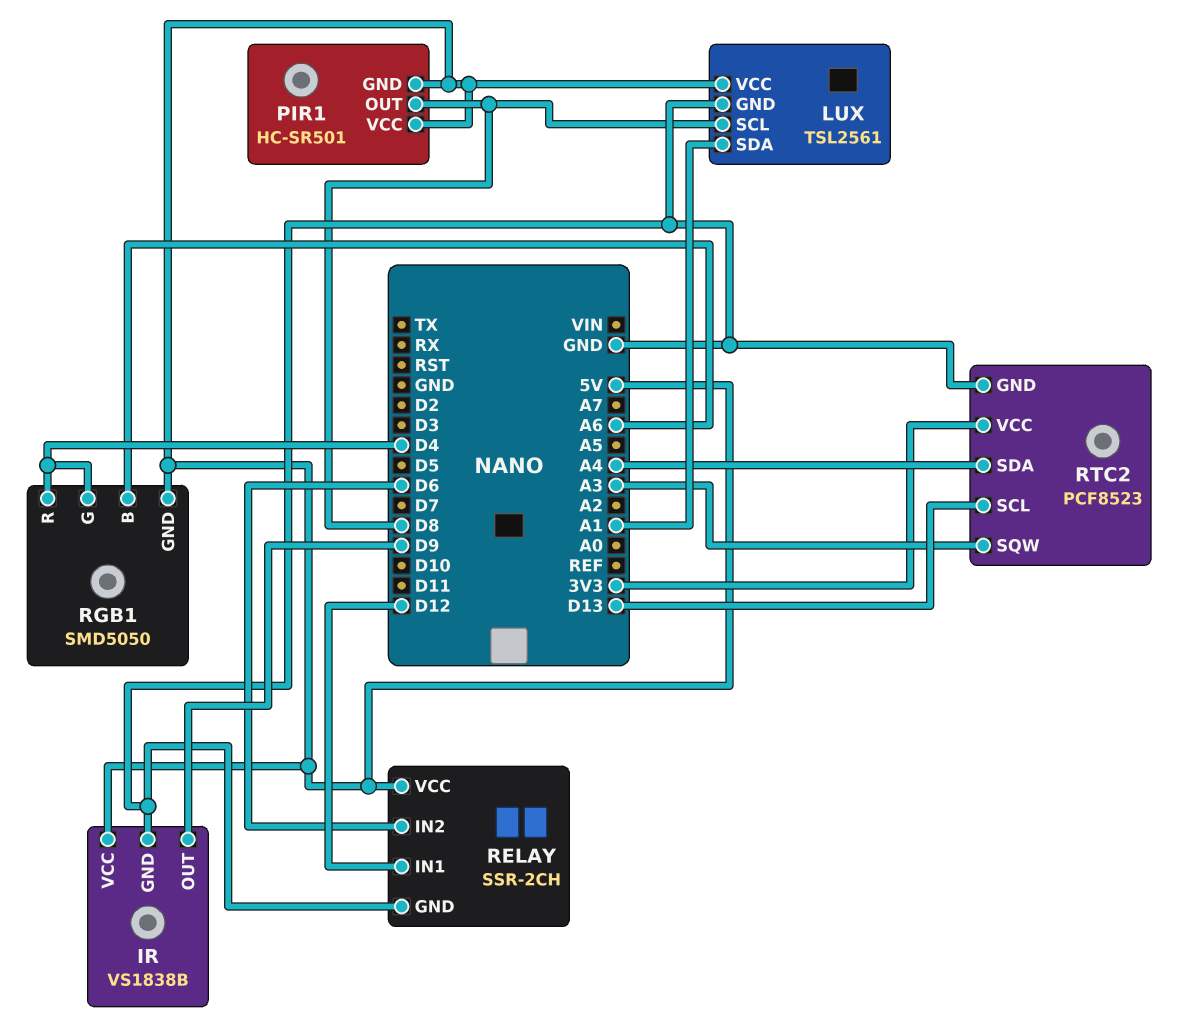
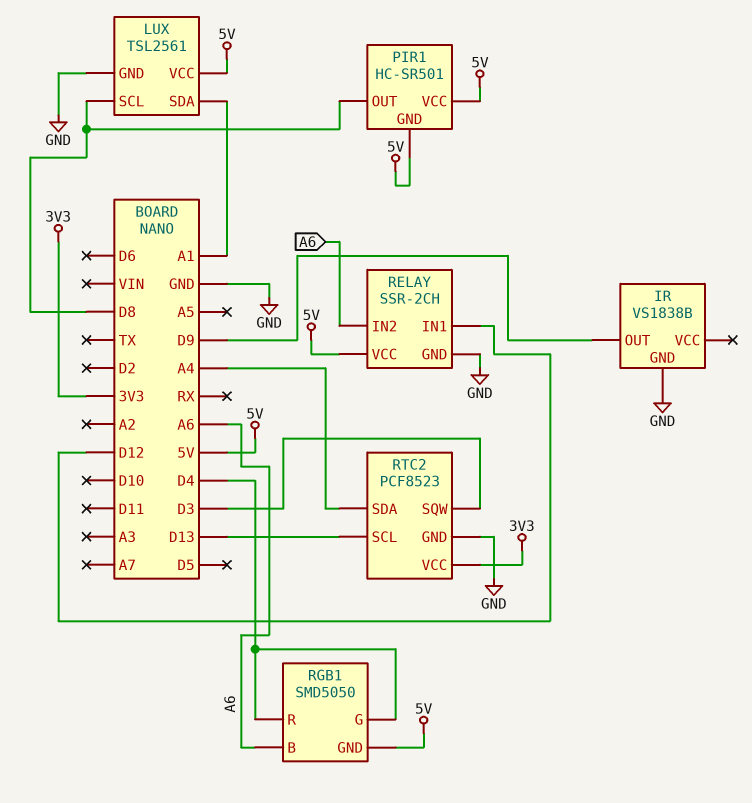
IR pin VCC: 5V -> none
RELAY pin IN2: D6 -> A6
RTC2 pin SQW: A3 -> D3

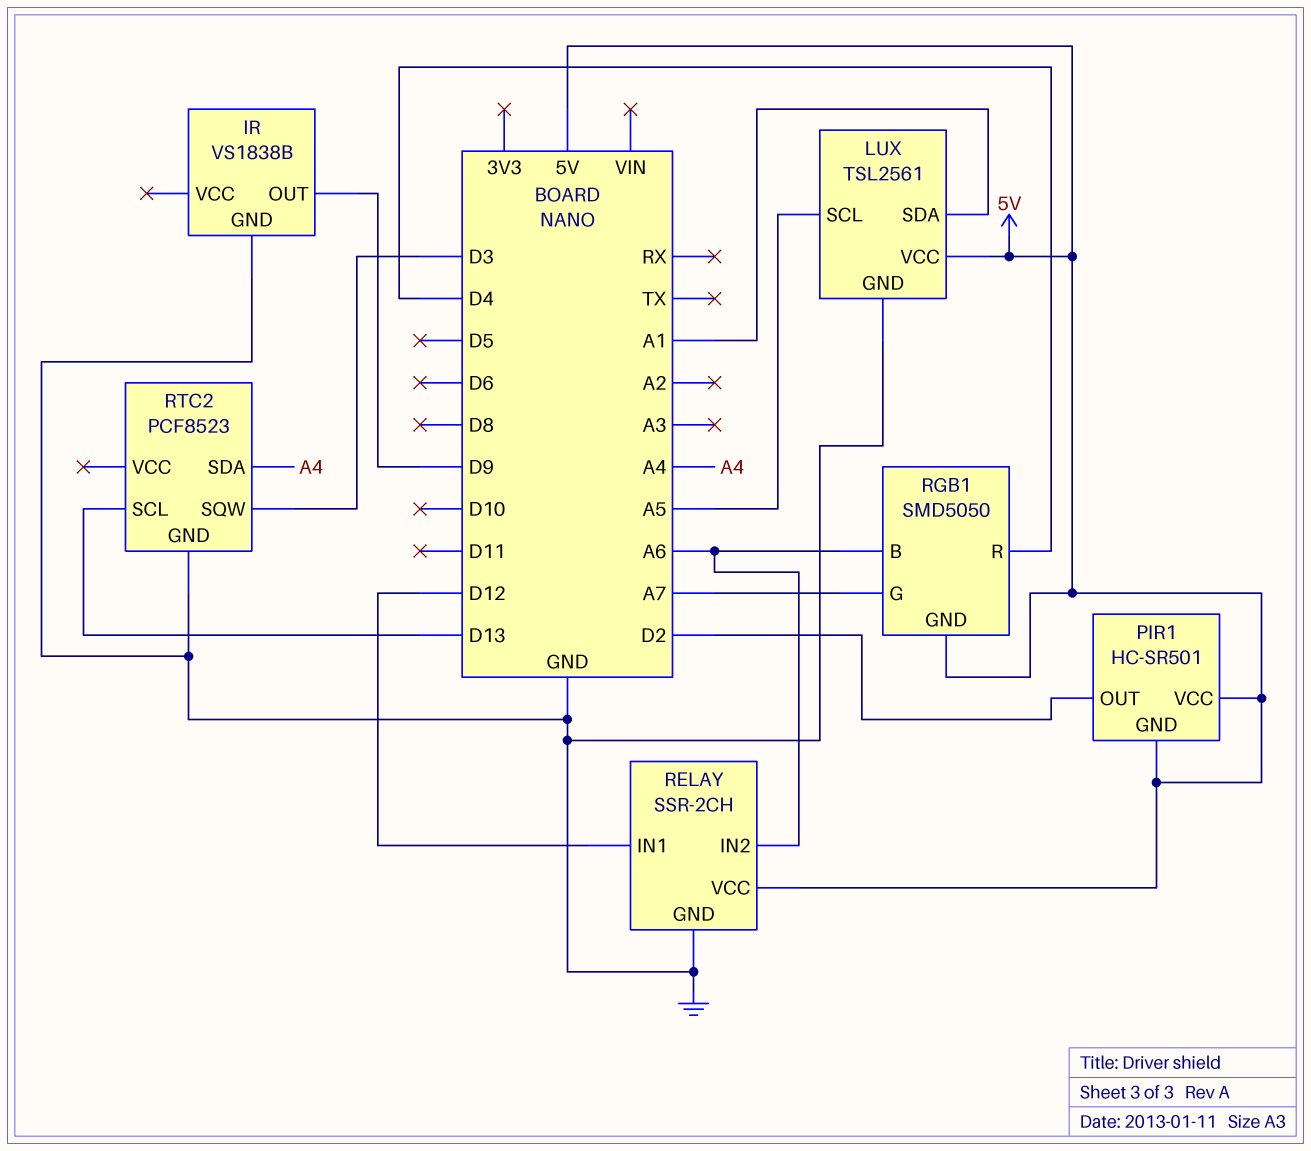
LUX pin SCL: D8 -> A5
PIR1 pin OUT: D8 -> D2
RGB1 pin G: D4 -> A7
RTC2 pin VCC: 3V3 -> none

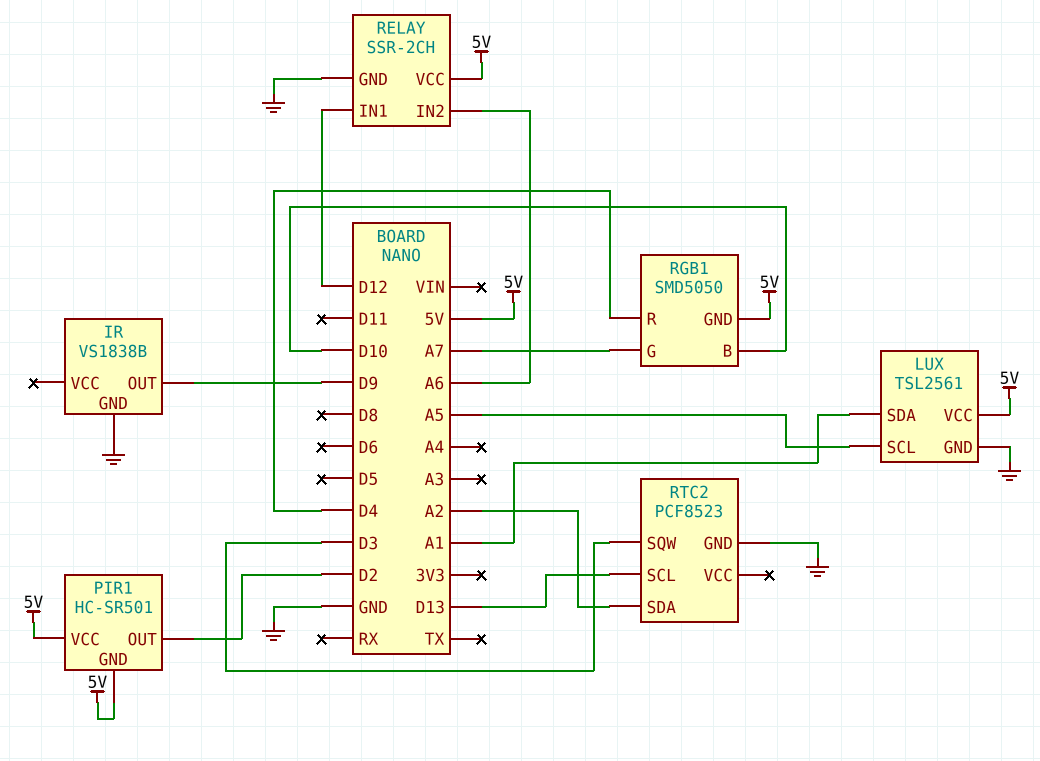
RGB1 pin B: A6 -> D10
RTC2 pin SDA: A4 -> A2

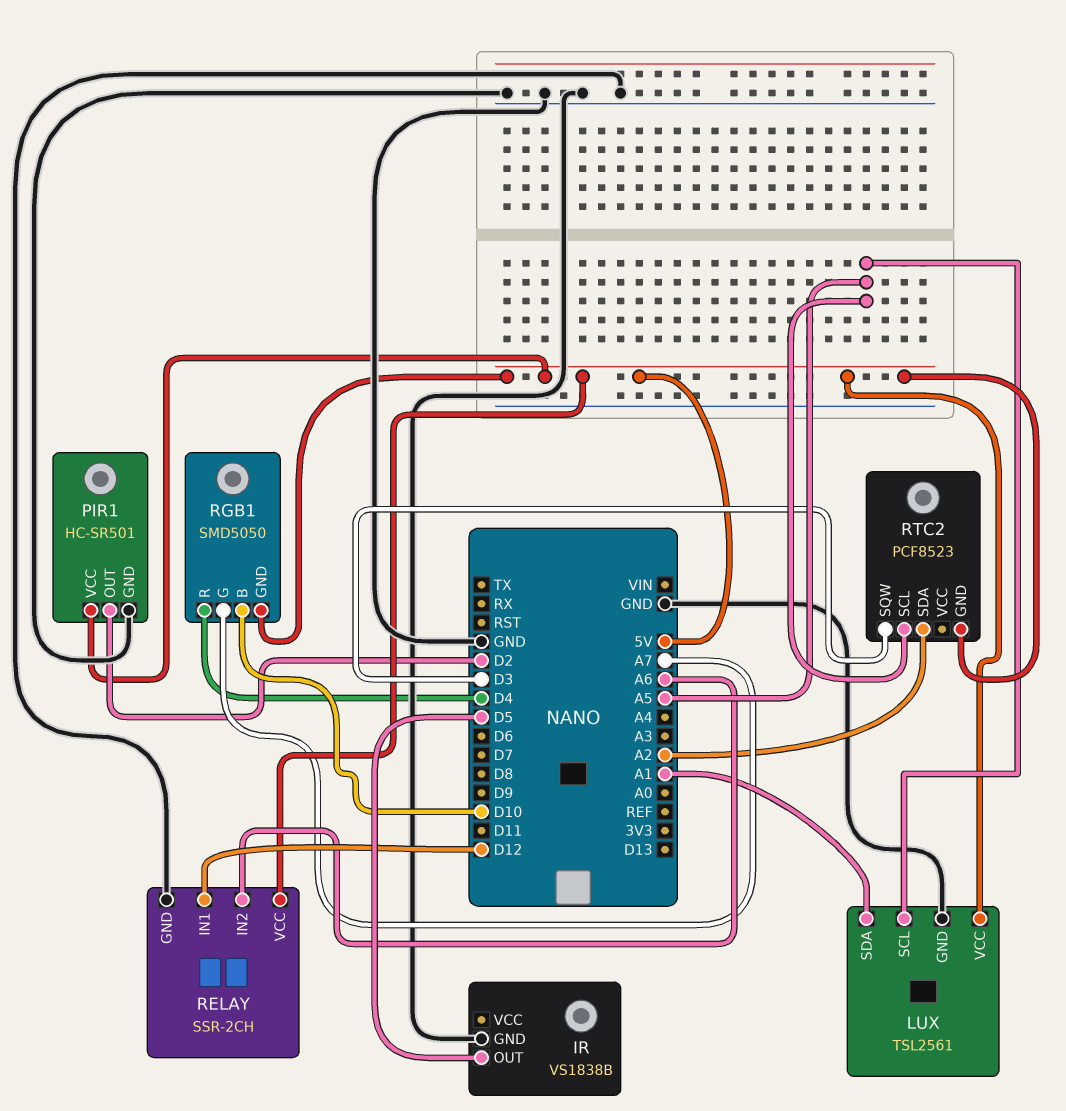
IR pin OUT: D9 -> D5
PIR1 pin GND: 5V -> GND
RTC2 pin GND: GND -> 5V
RTC2 pin SCL: D13 -> A5

